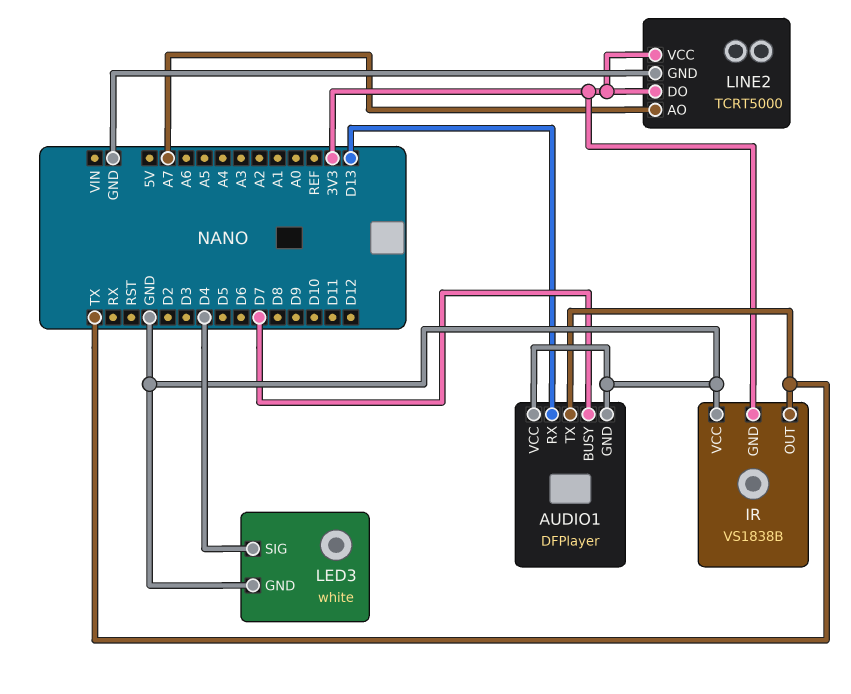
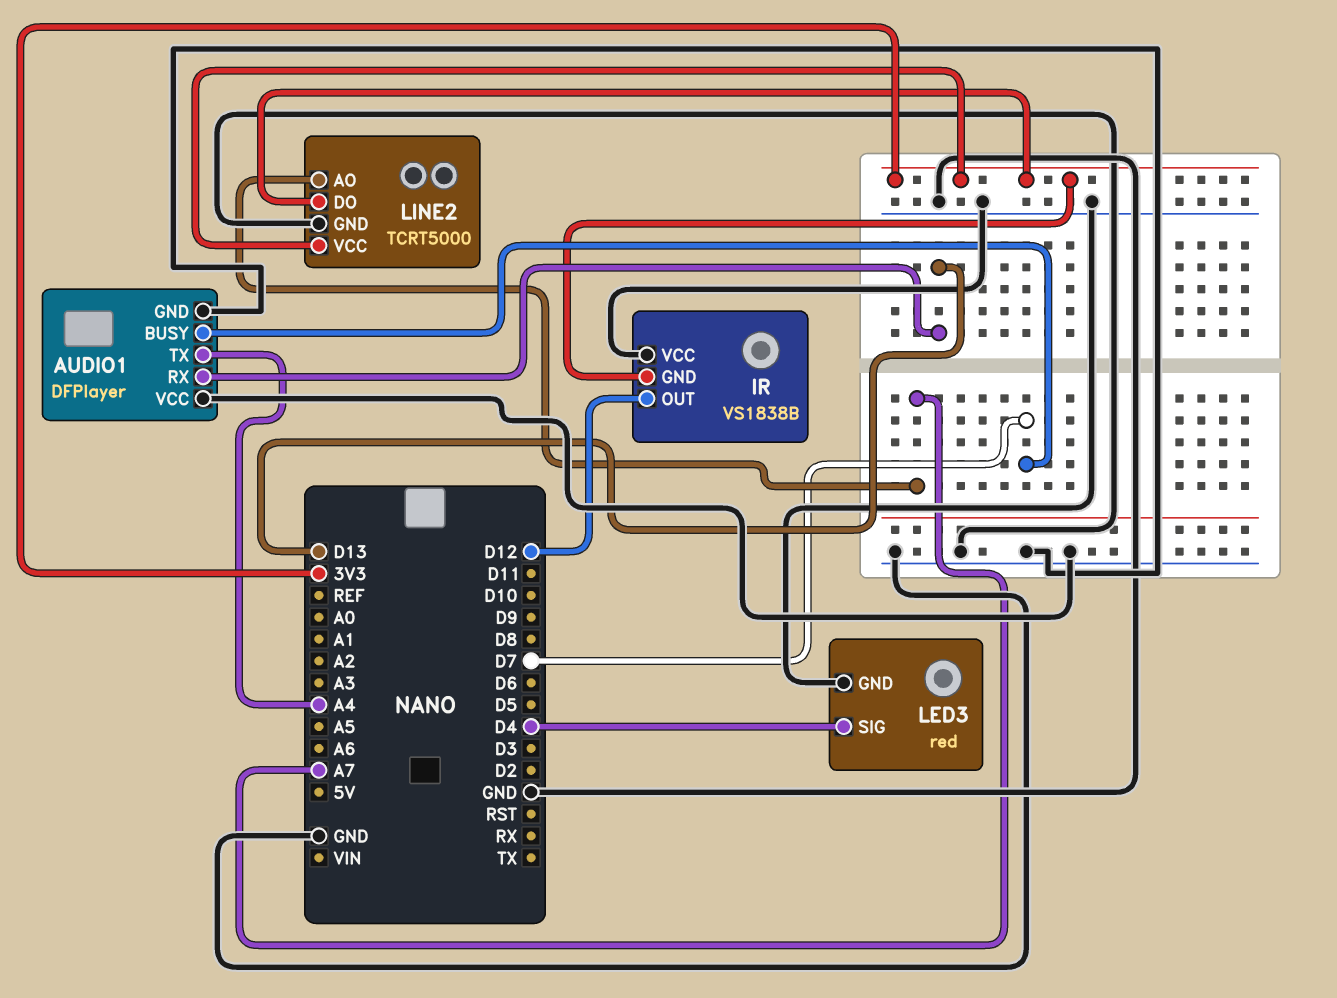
AUDIO1 pin TX: TX -> A4
IR pin OUT: TX -> D12
LED3: white -> red

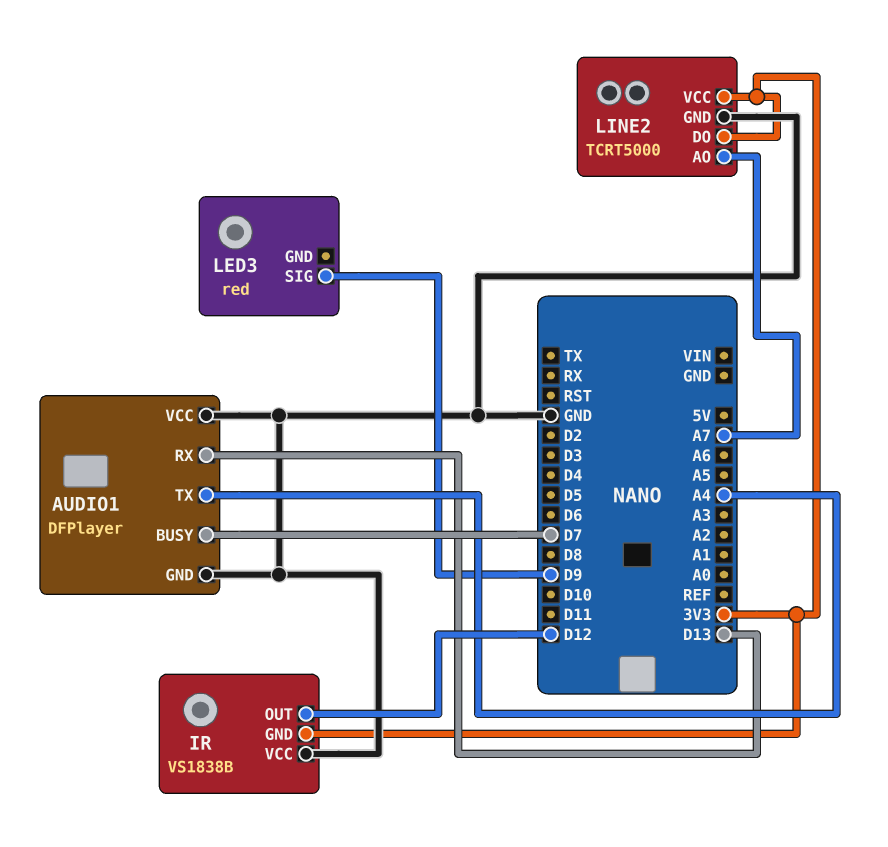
LED3 pin GND: GND -> none
LED3 pin SIG: D4 -> D9

